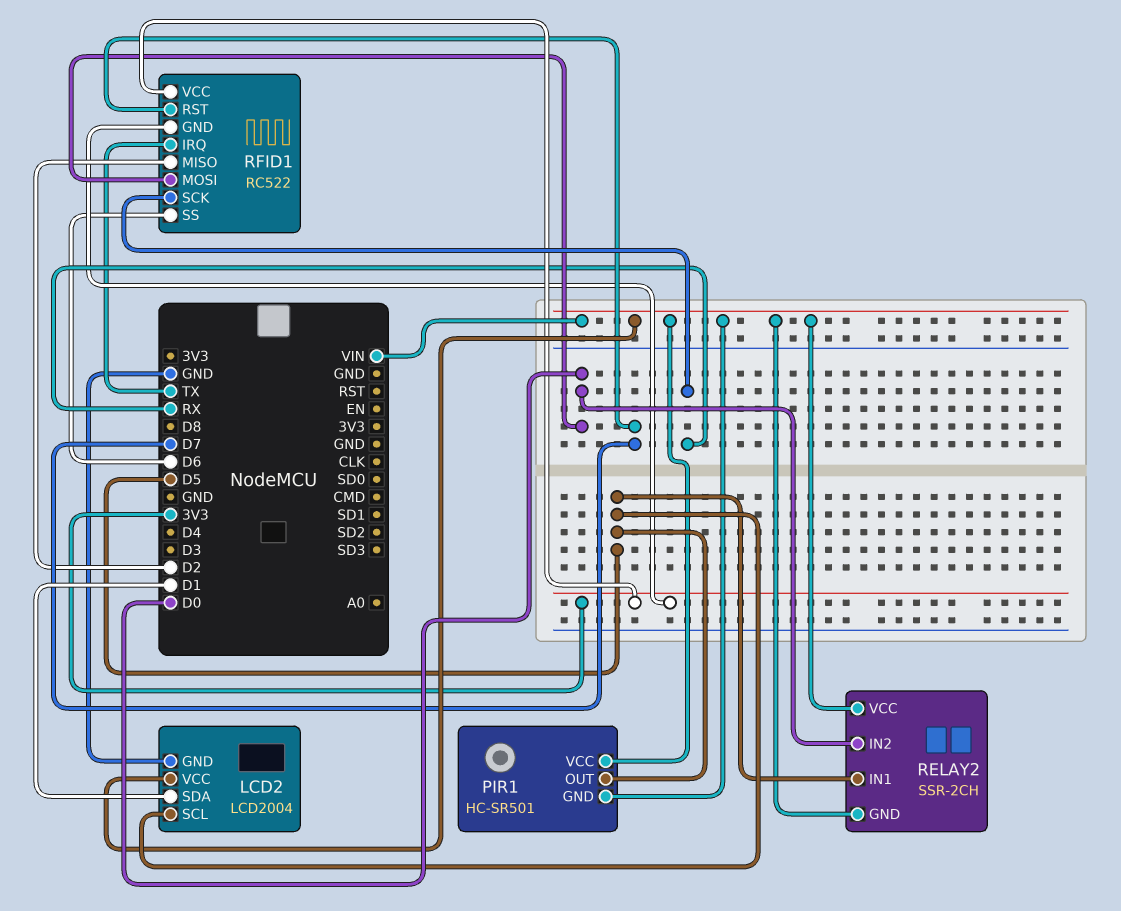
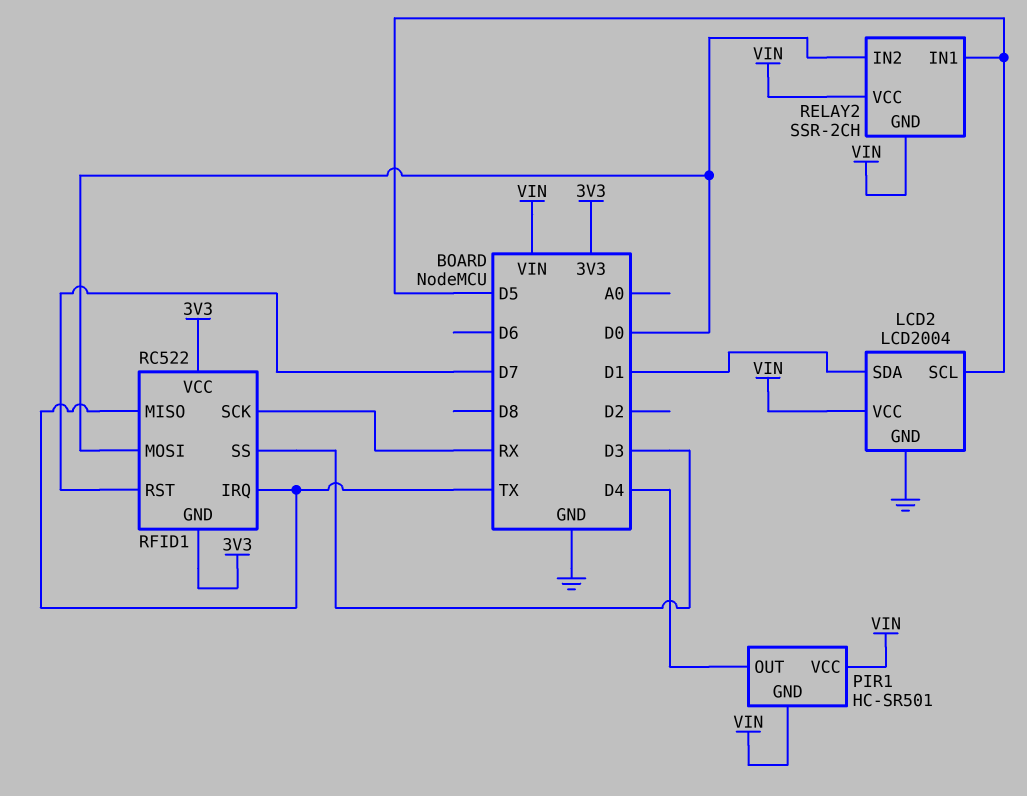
PIR1 pin OUT: D5 -> D4
RFID1 pin MISO: D2 -> TX
RFID1 pin SS: D6 -> D3

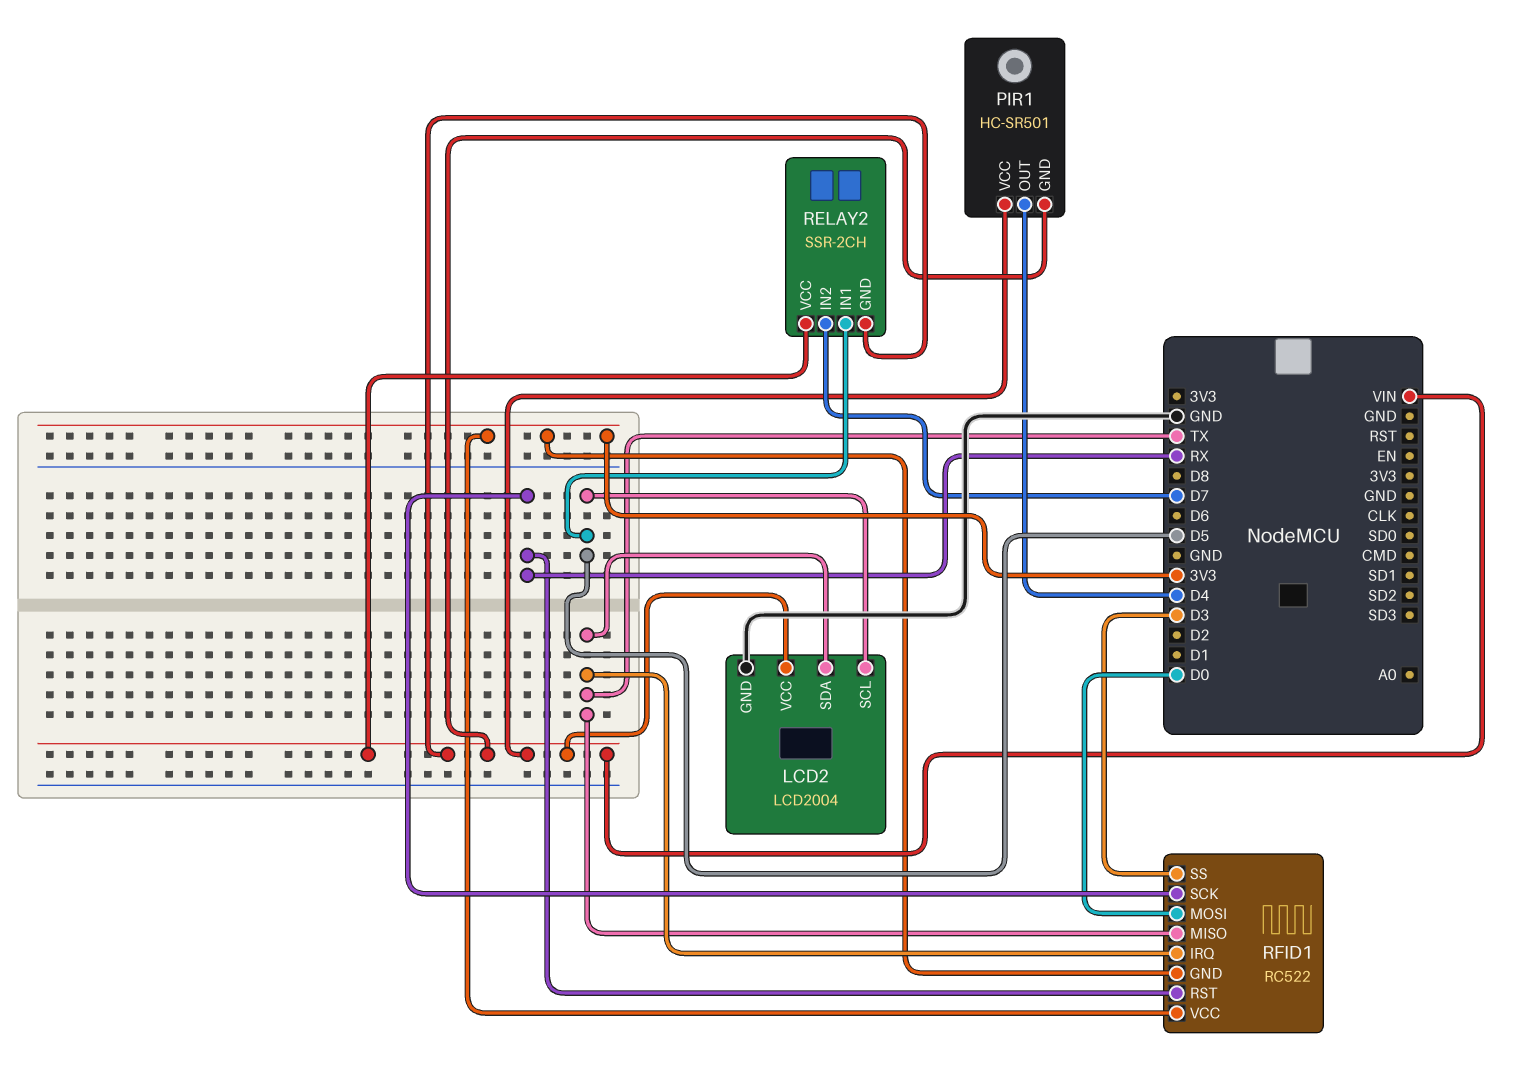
LCD2 pin SDA: D1 -> TX
RELAY2 pin IN2: D0 -> D7
RFID1 pin RST: D7 -> RX

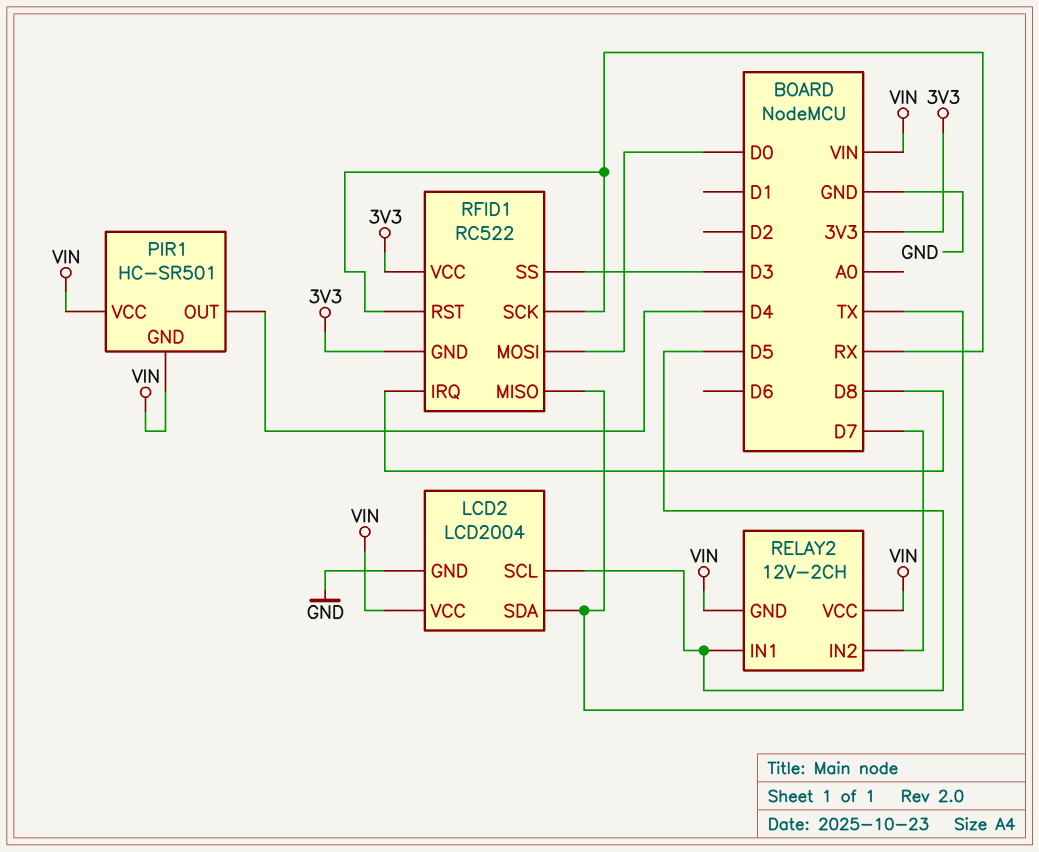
RELAY2: SSR-2CH -> 12V-2CH
RFID1 pin IRQ: TX -> D8

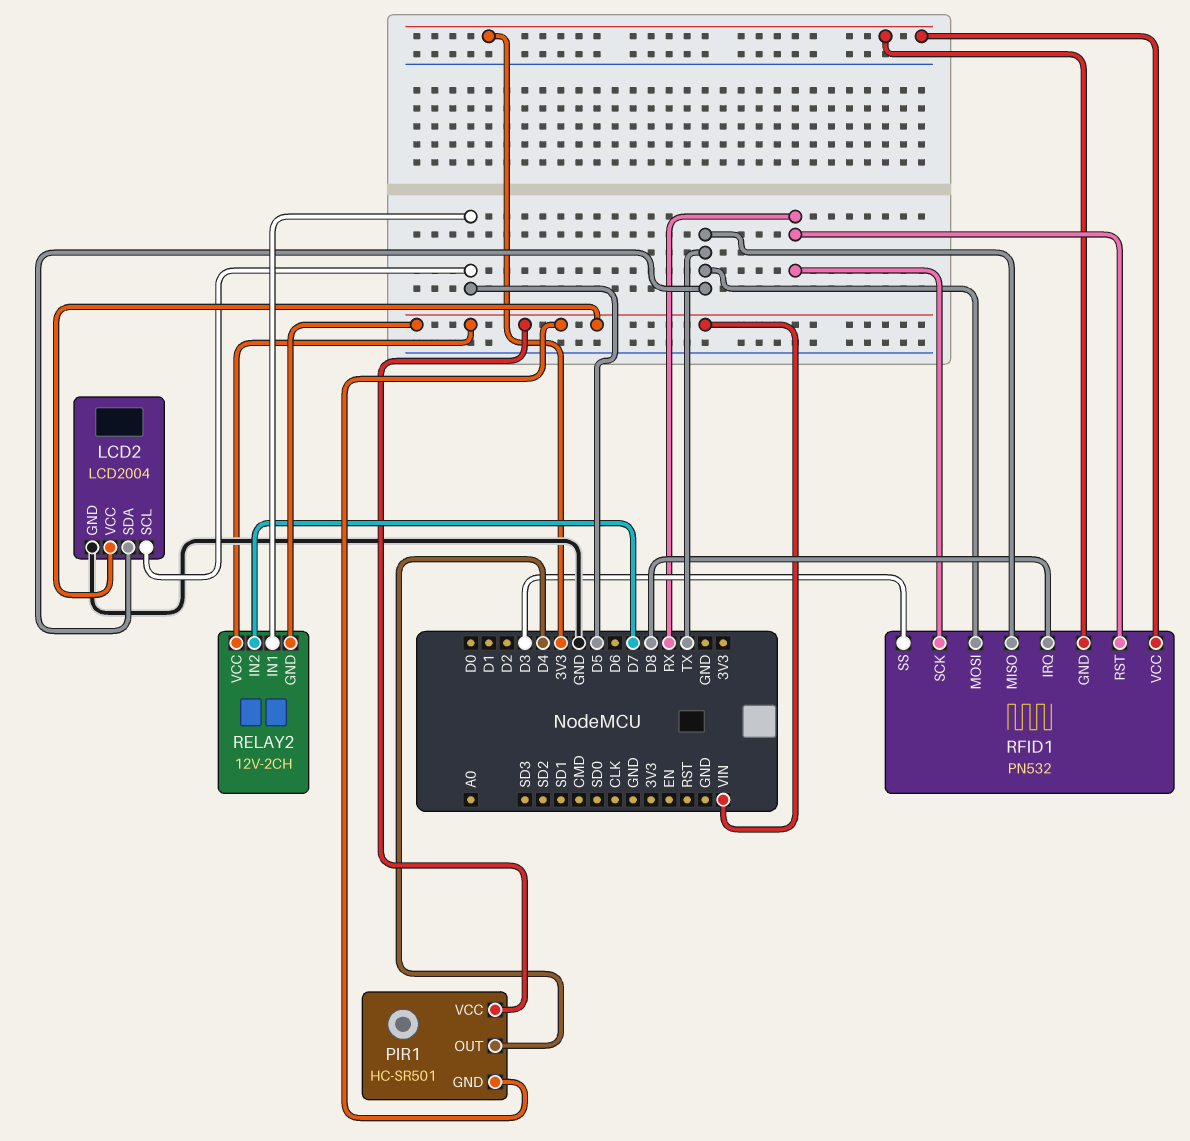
RFID1: RC522 -> PN532
RFID1 pin MOSI: D0 -> TX

